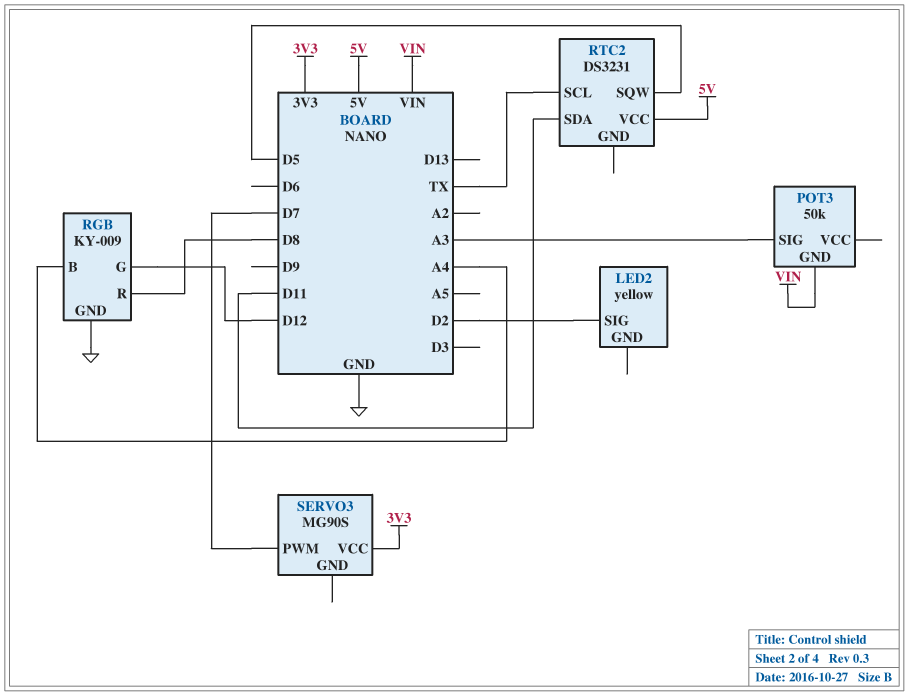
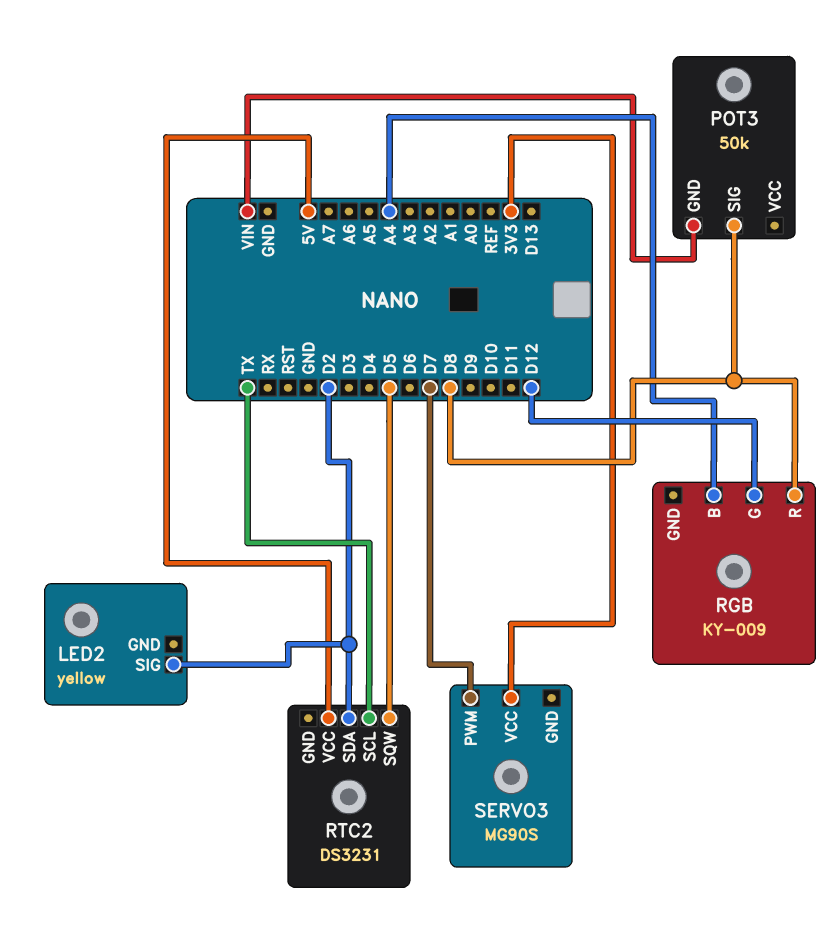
POT3 pin SIG: A3 -> D8
RGB pin GND: GND -> none
RTC2 pin SDA: D11 -> D2

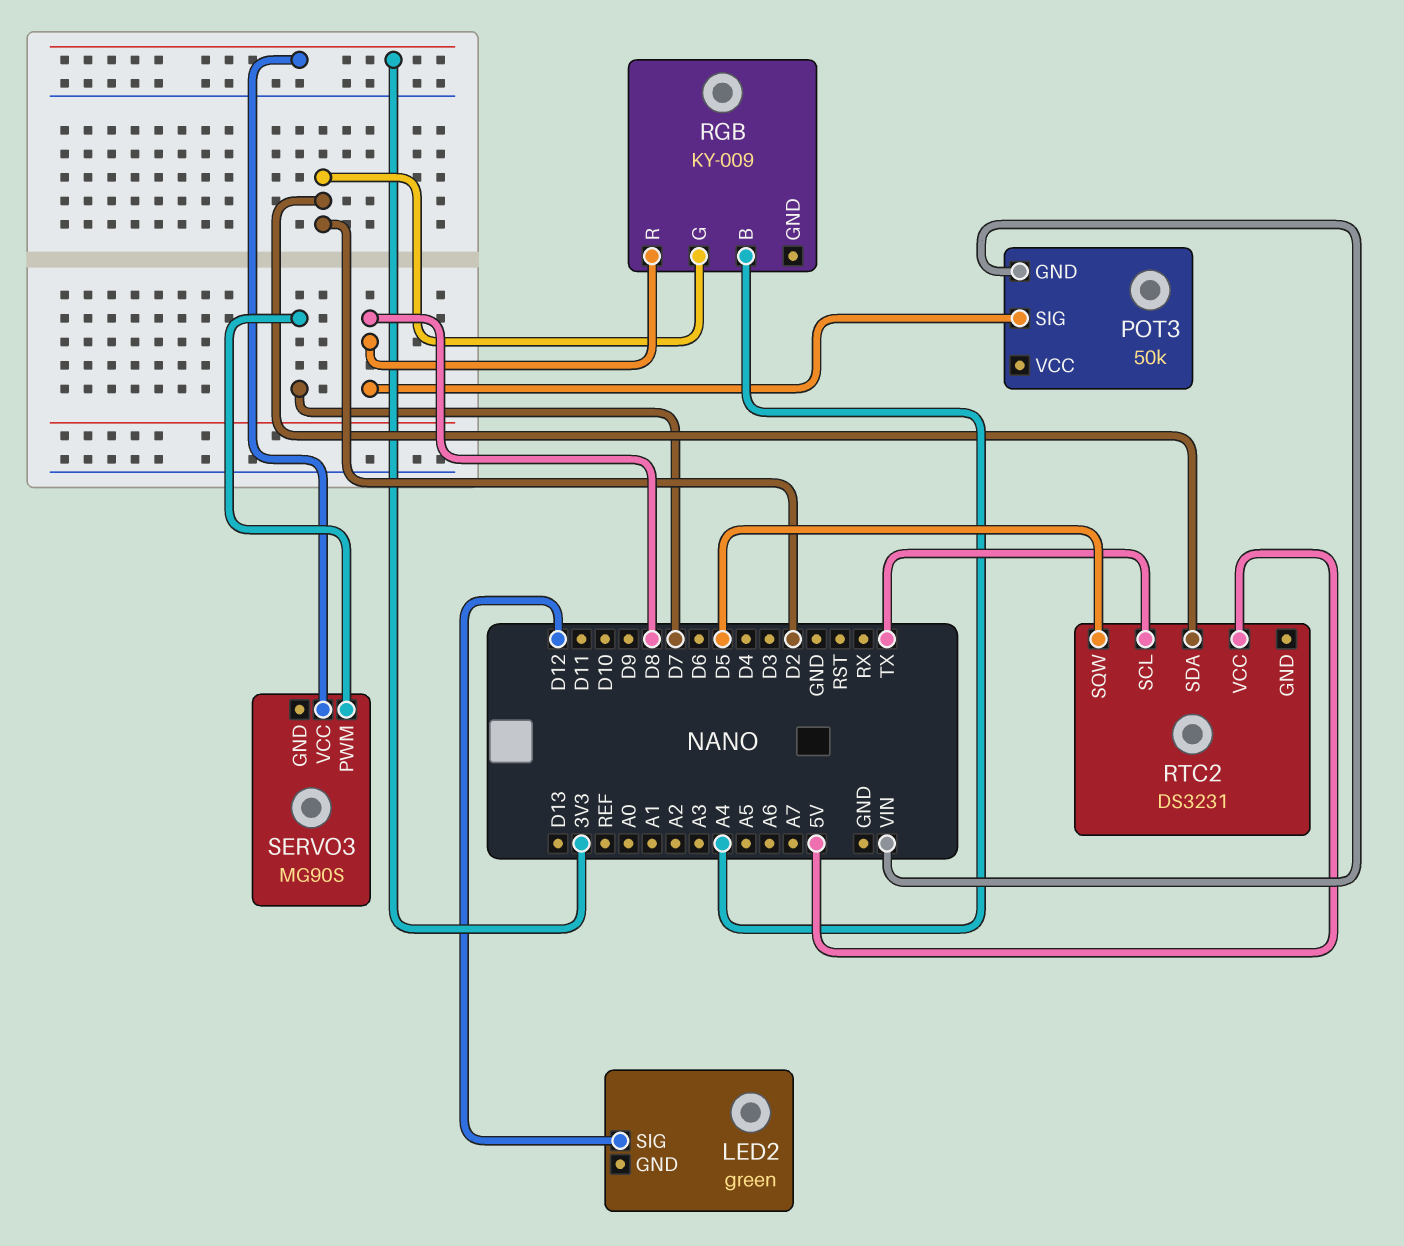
LED2: yellow -> green
LED2 pin SIG: D2 -> D12
RGB pin G: D12 -> D2

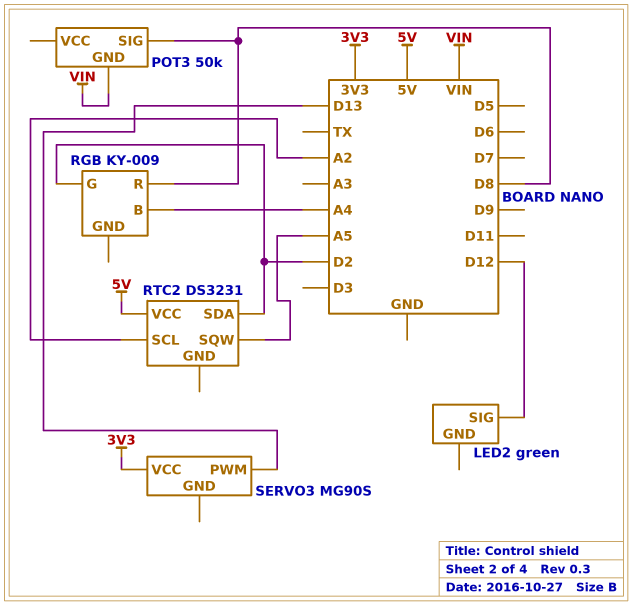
RTC2 pin SCL: TX -> A2
RTC2 pin SQW: D5 -> A5
SERVO3 pin PWM: D7 -> D13

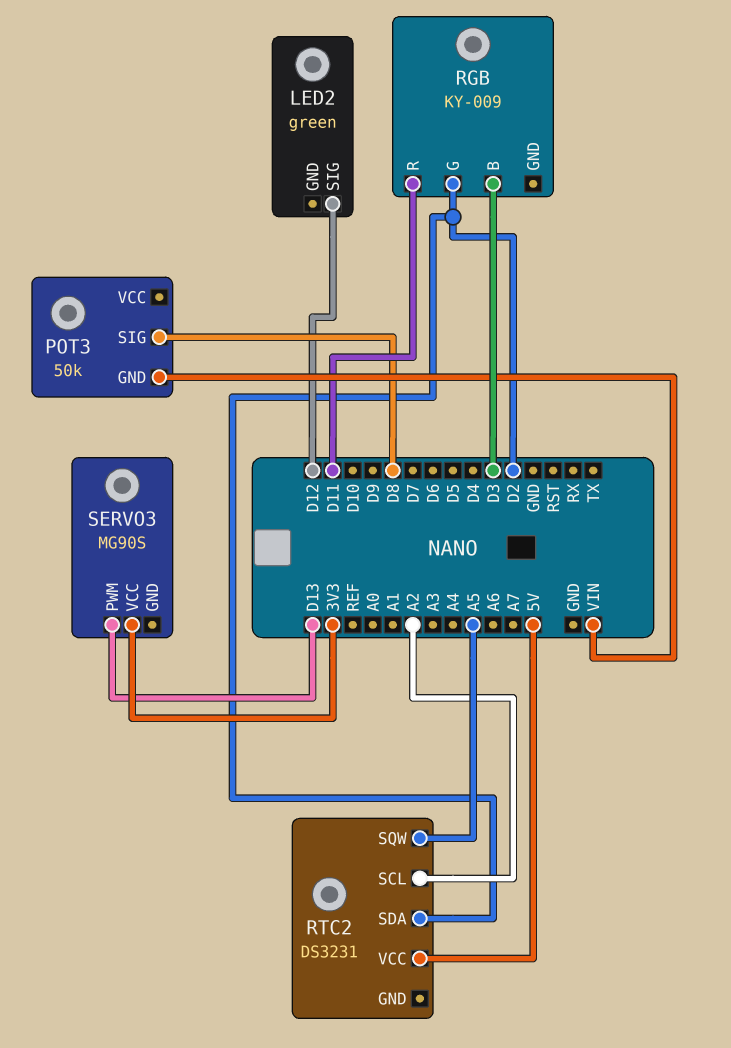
RGB pin B: A4 -> D3
RGB pin R: D8 -> D11

